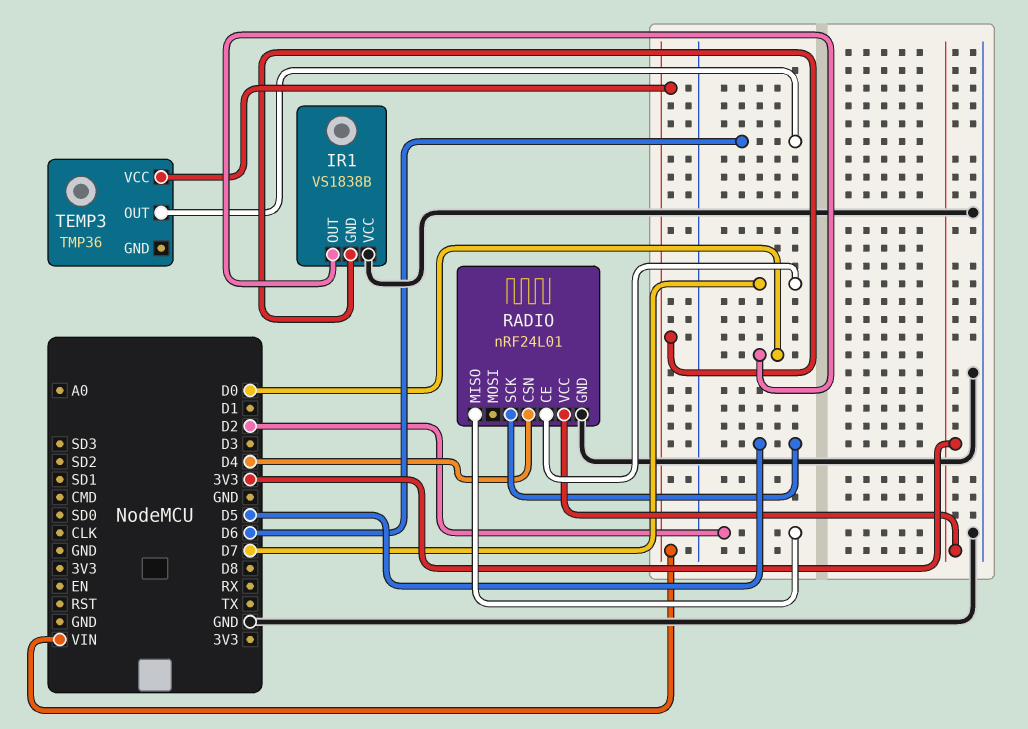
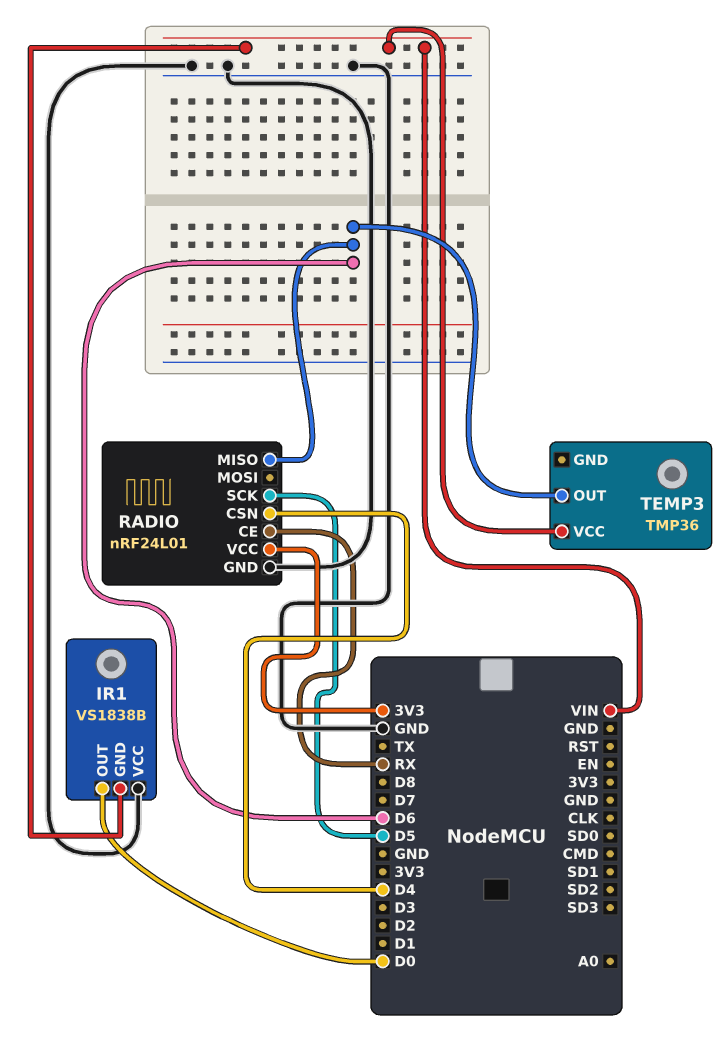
RADIO pin CE: D7 -> RX
RADIO pin MISO: D2 -> D6

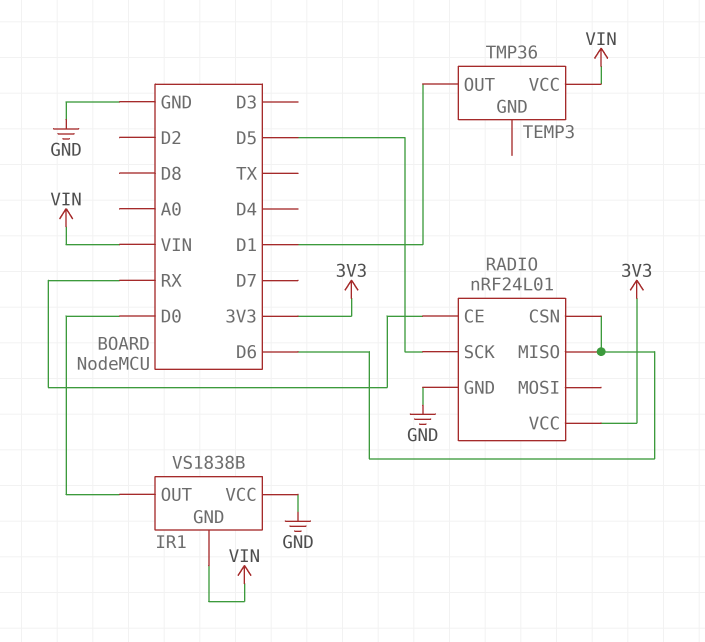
RADIO pin CSN: D4 -> D6
TEMP3 pin OUT: D6 -> D1

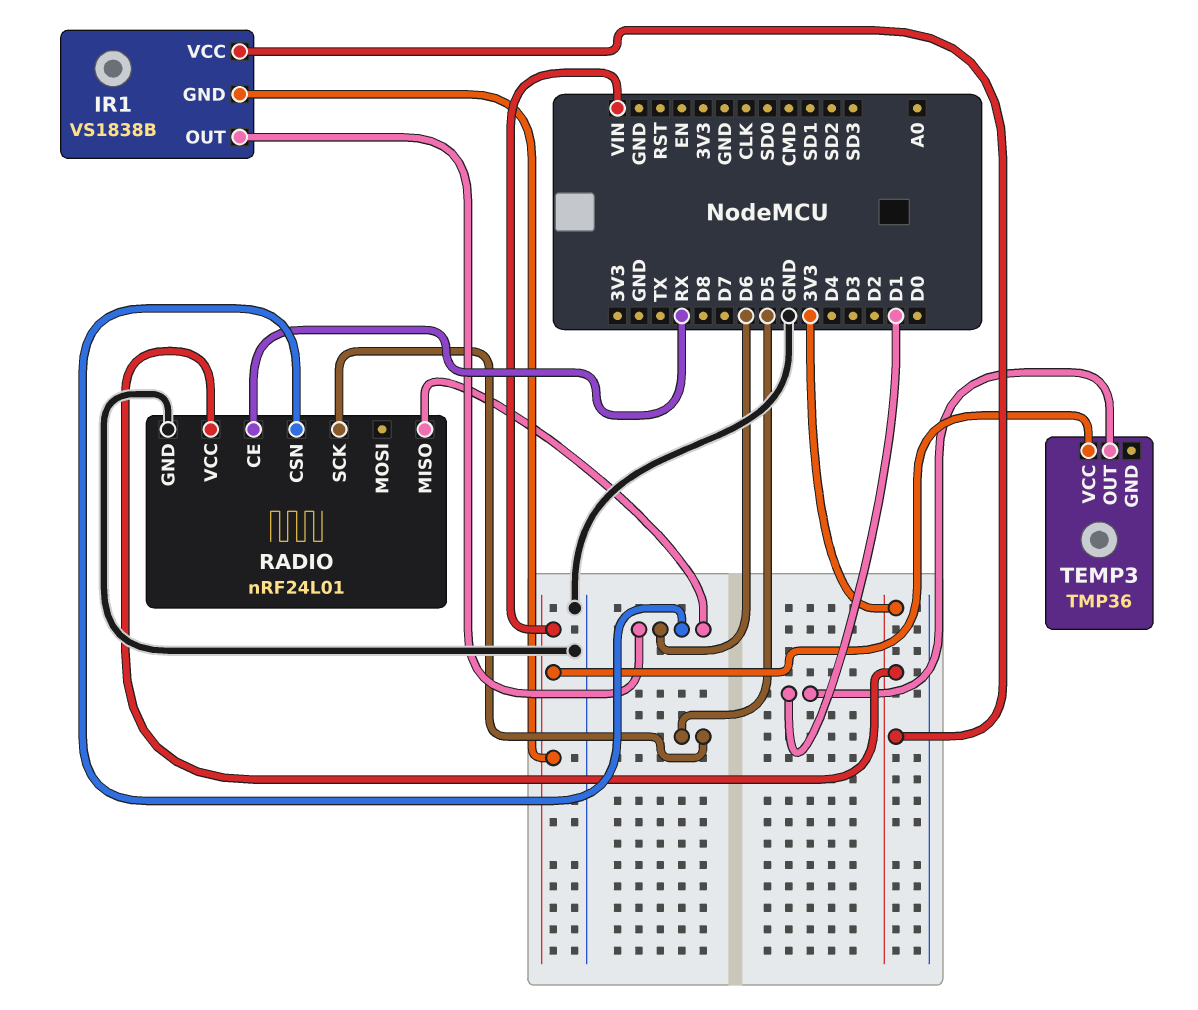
IR1 pin OUT: D0 -> D6
IR1 pin VCC: GND -> 3V3

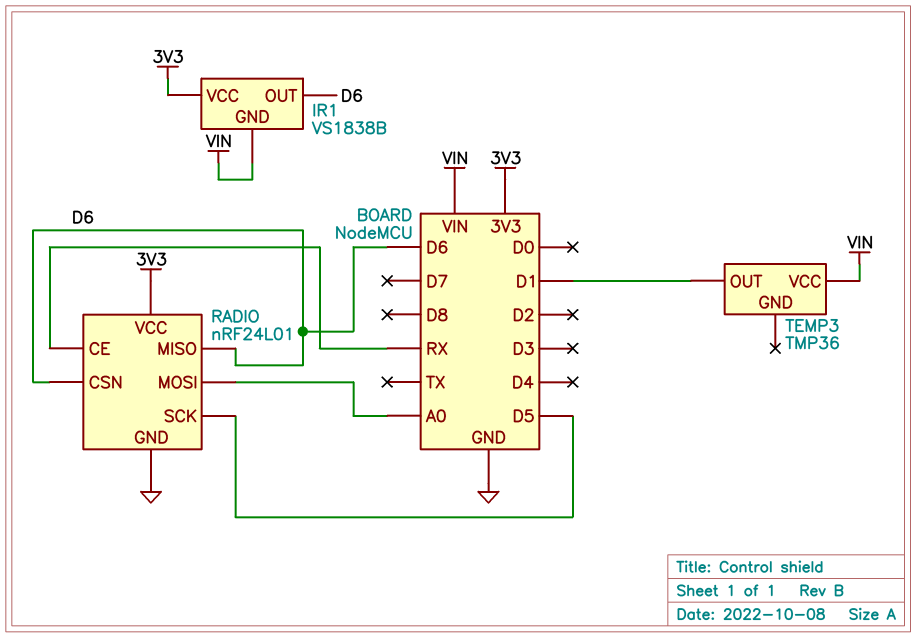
RADIO pin MOSI: none -> A0

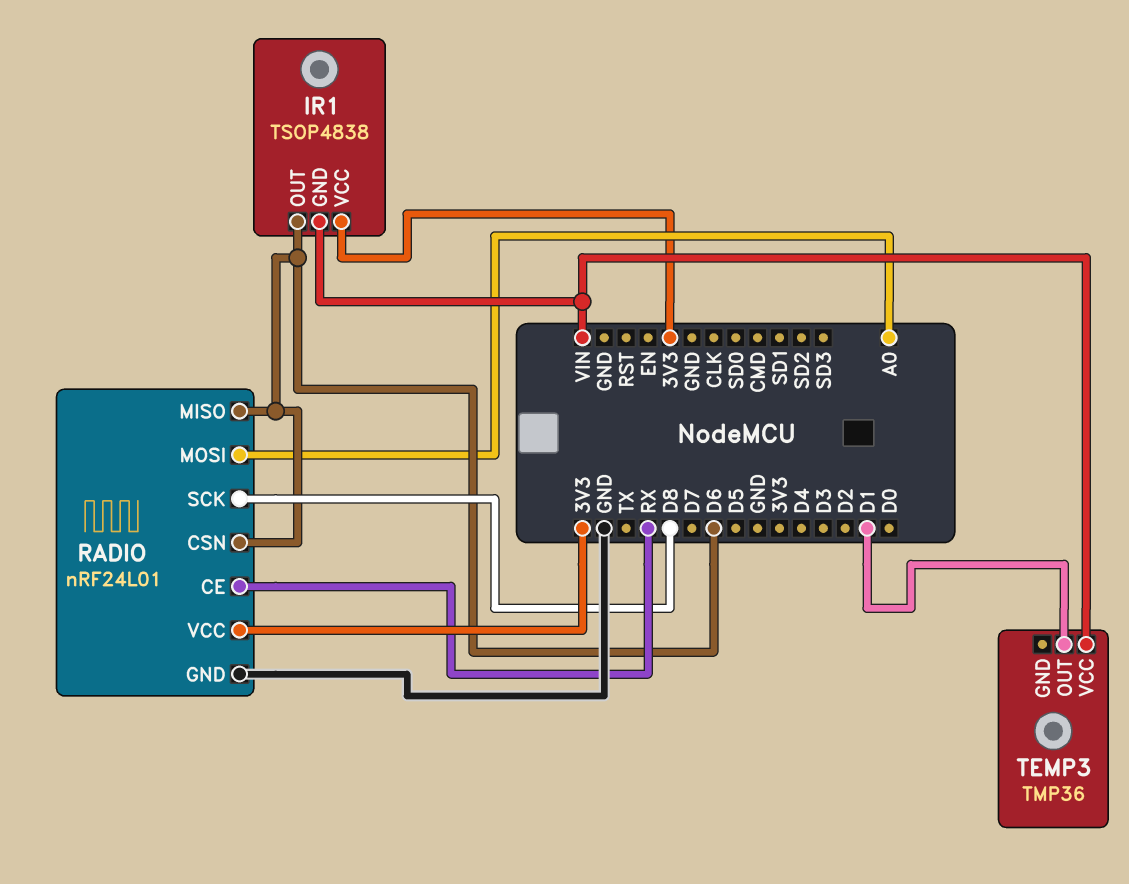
IR1: VS1838B -> TSOP4838
RADIO pin SCK: D5 -> D8

